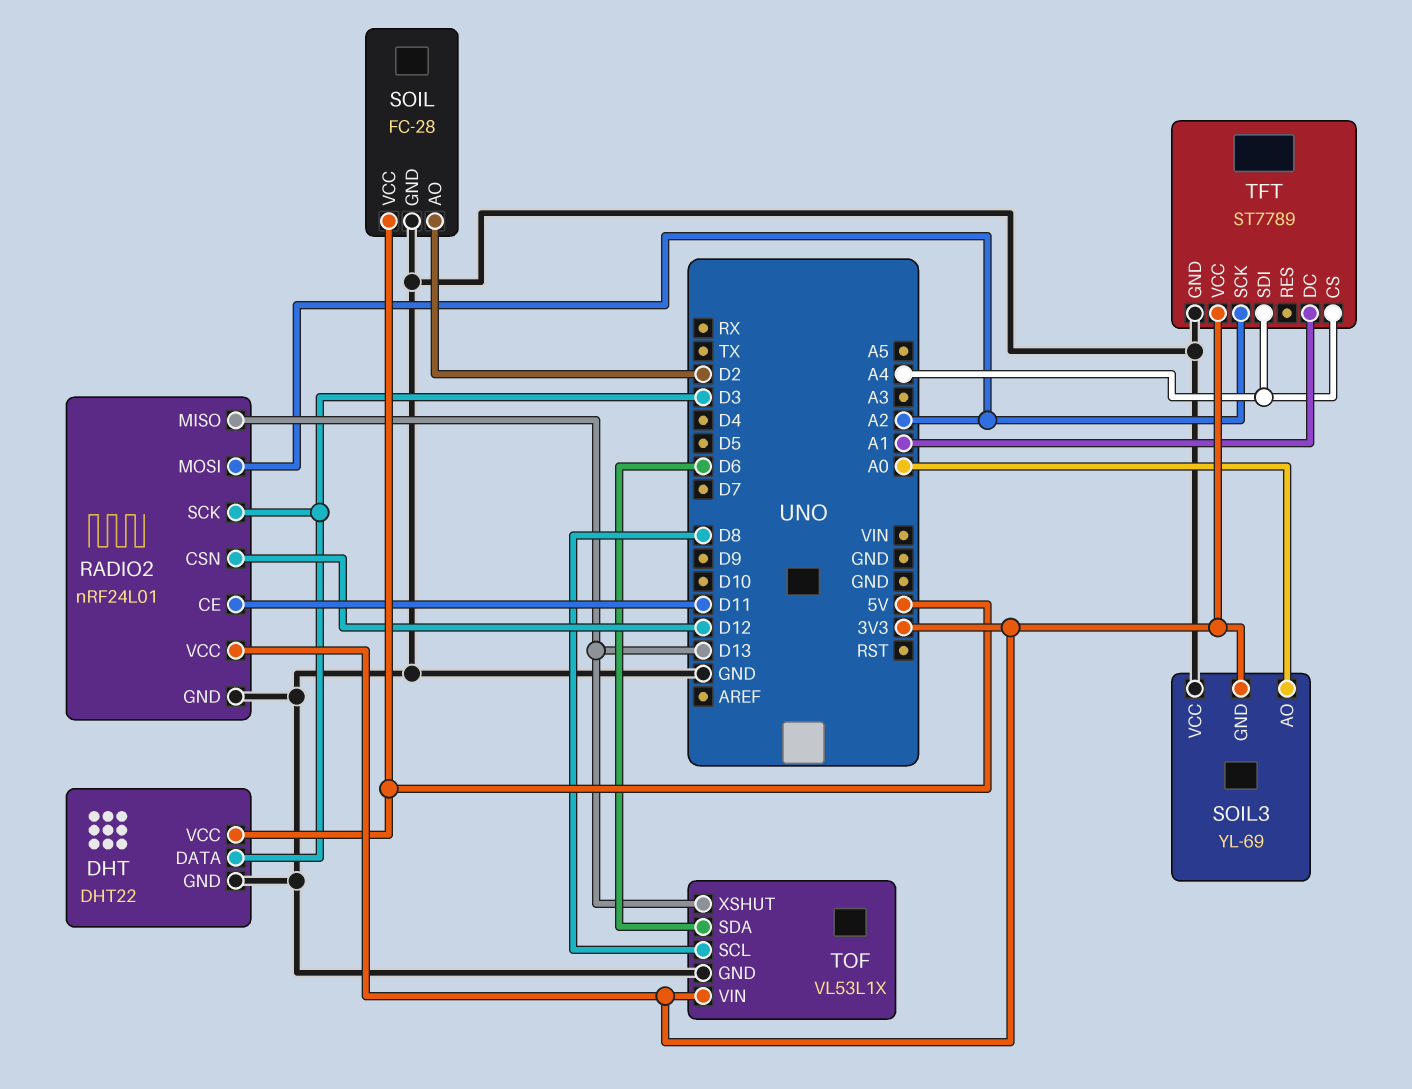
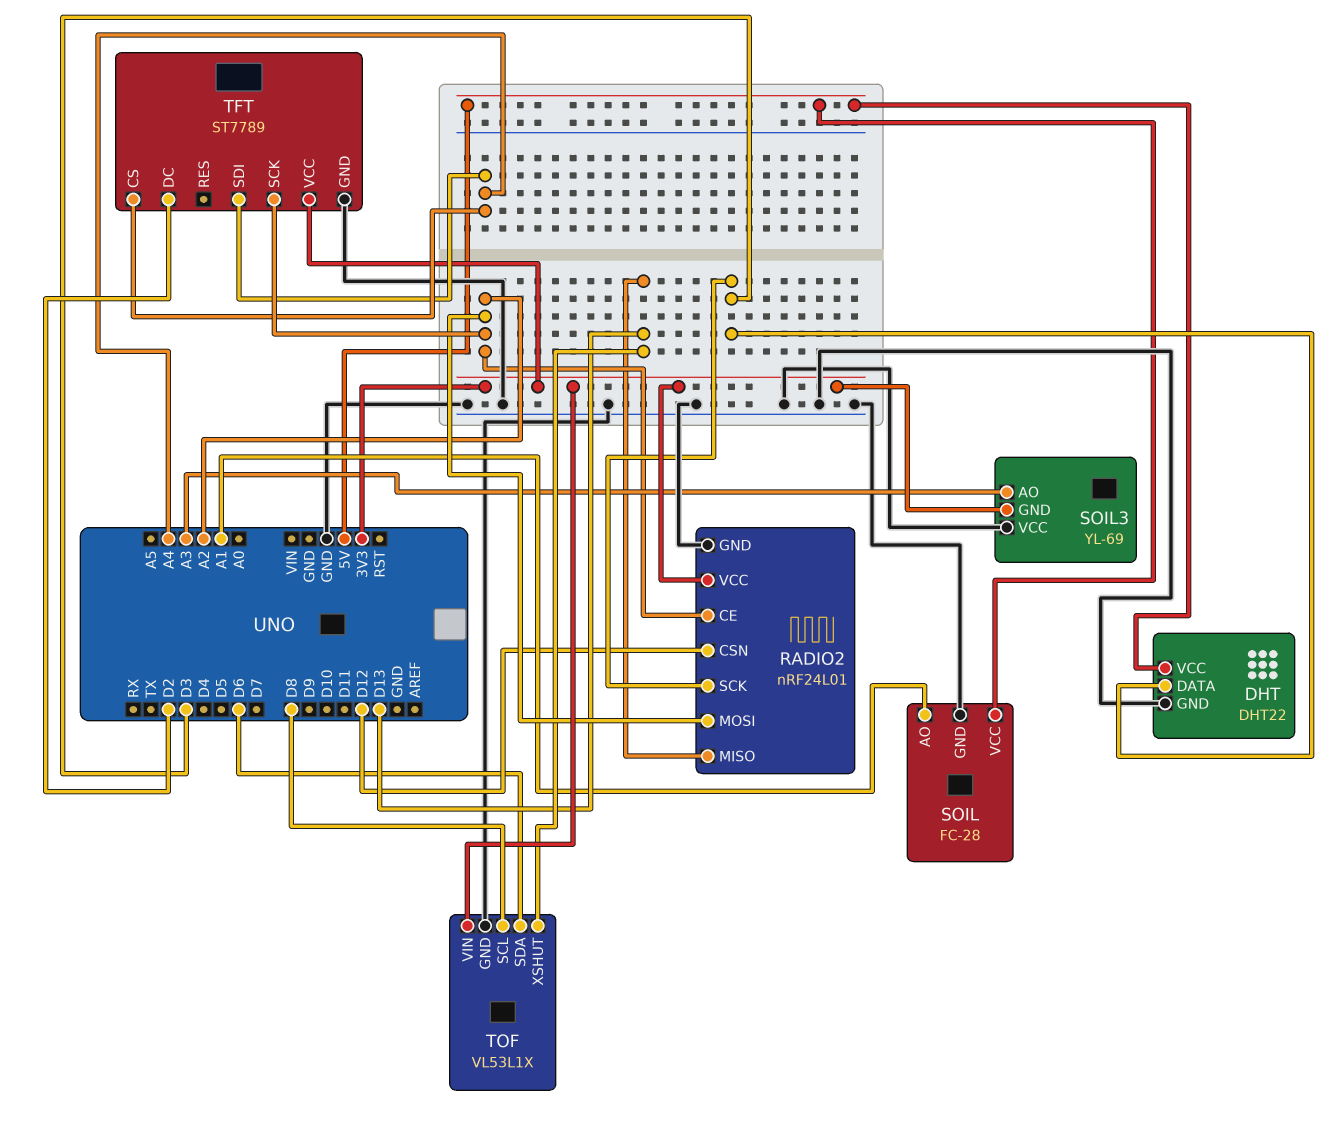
RADIO2 pin CE: D11 -> A2
SOIL pin AO: D2 -> A1
SOIL3 pin AO: A0 -> A3
TFT pin DC: A1 -> D2

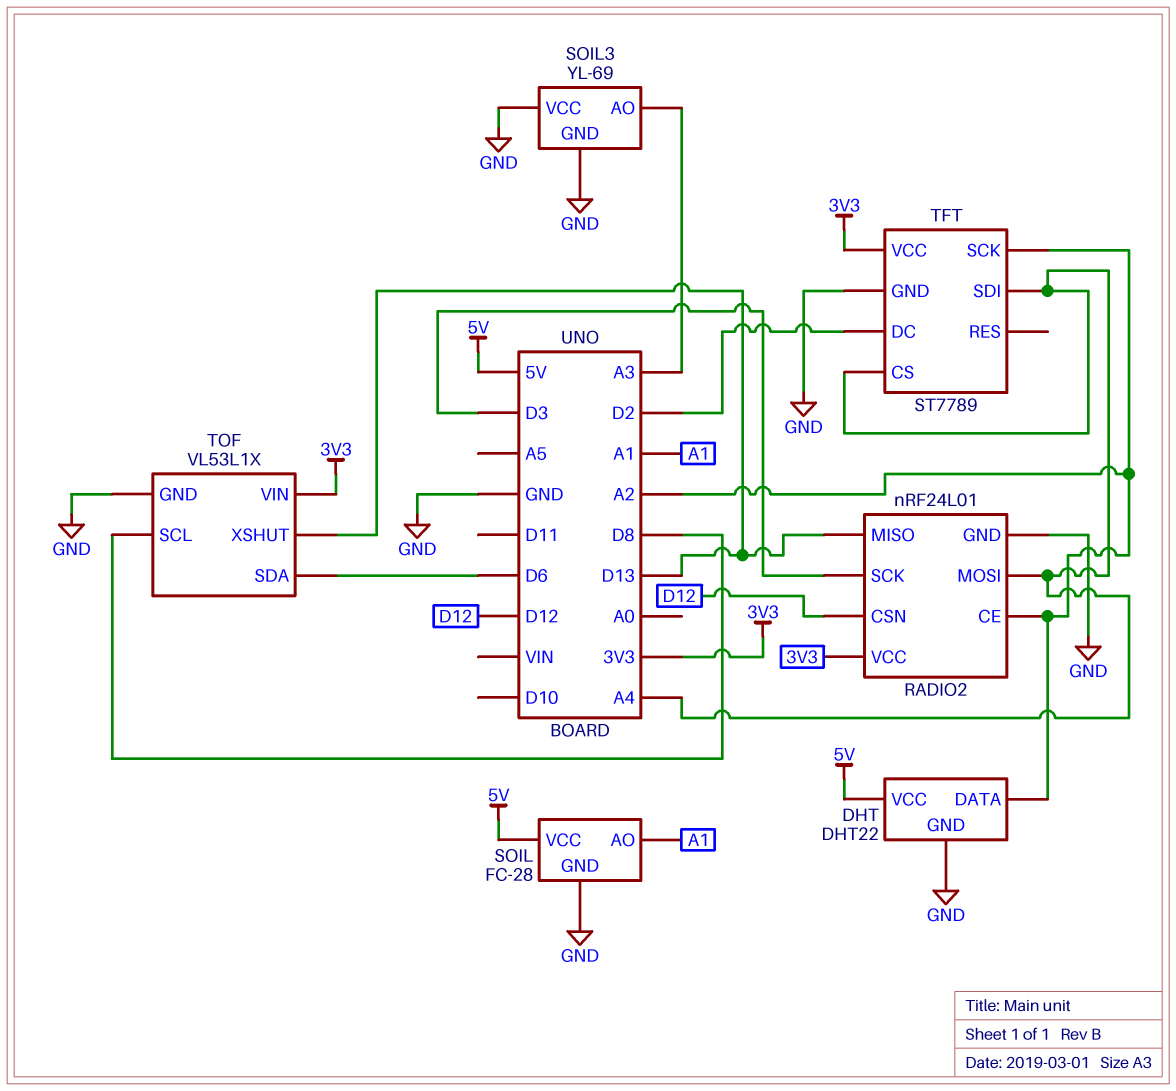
DHT pin DATA: D3 -> A2
RADIO2 pin MOSI: A2 -> A4
SOIL3 pin GND: 3V3 -> GND

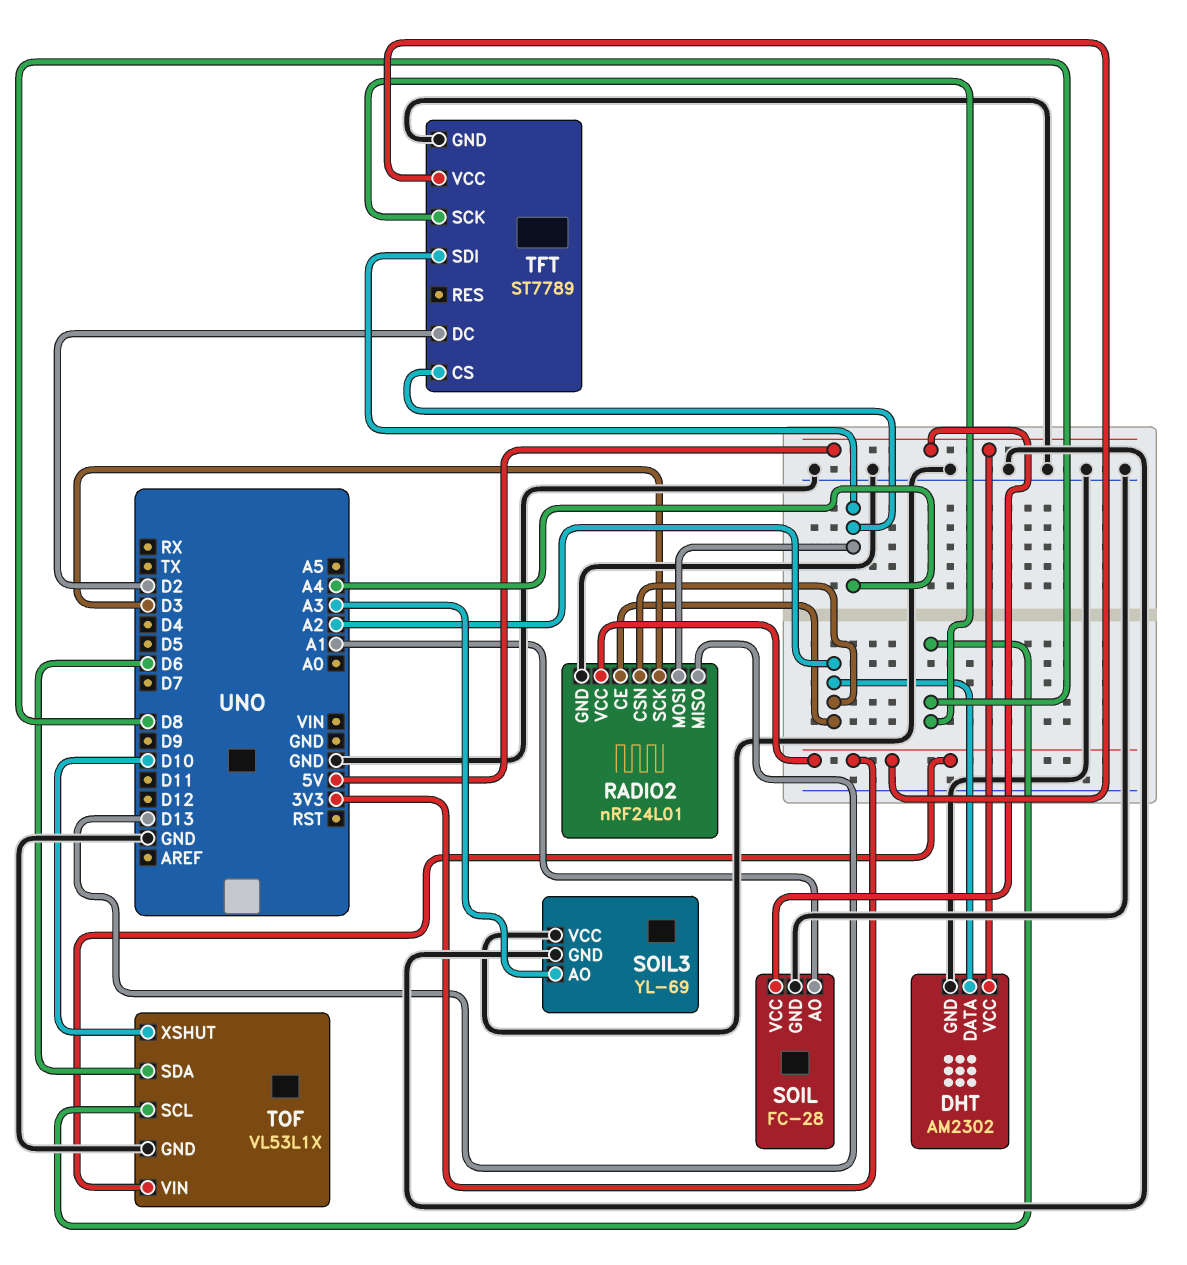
DHT: DHT22 -> AM2302
RADIO2 pin CSN: D12 -> A2
TFT pin SCK: A2 -> D8
TOF pin XSHUT: D13 -> D10

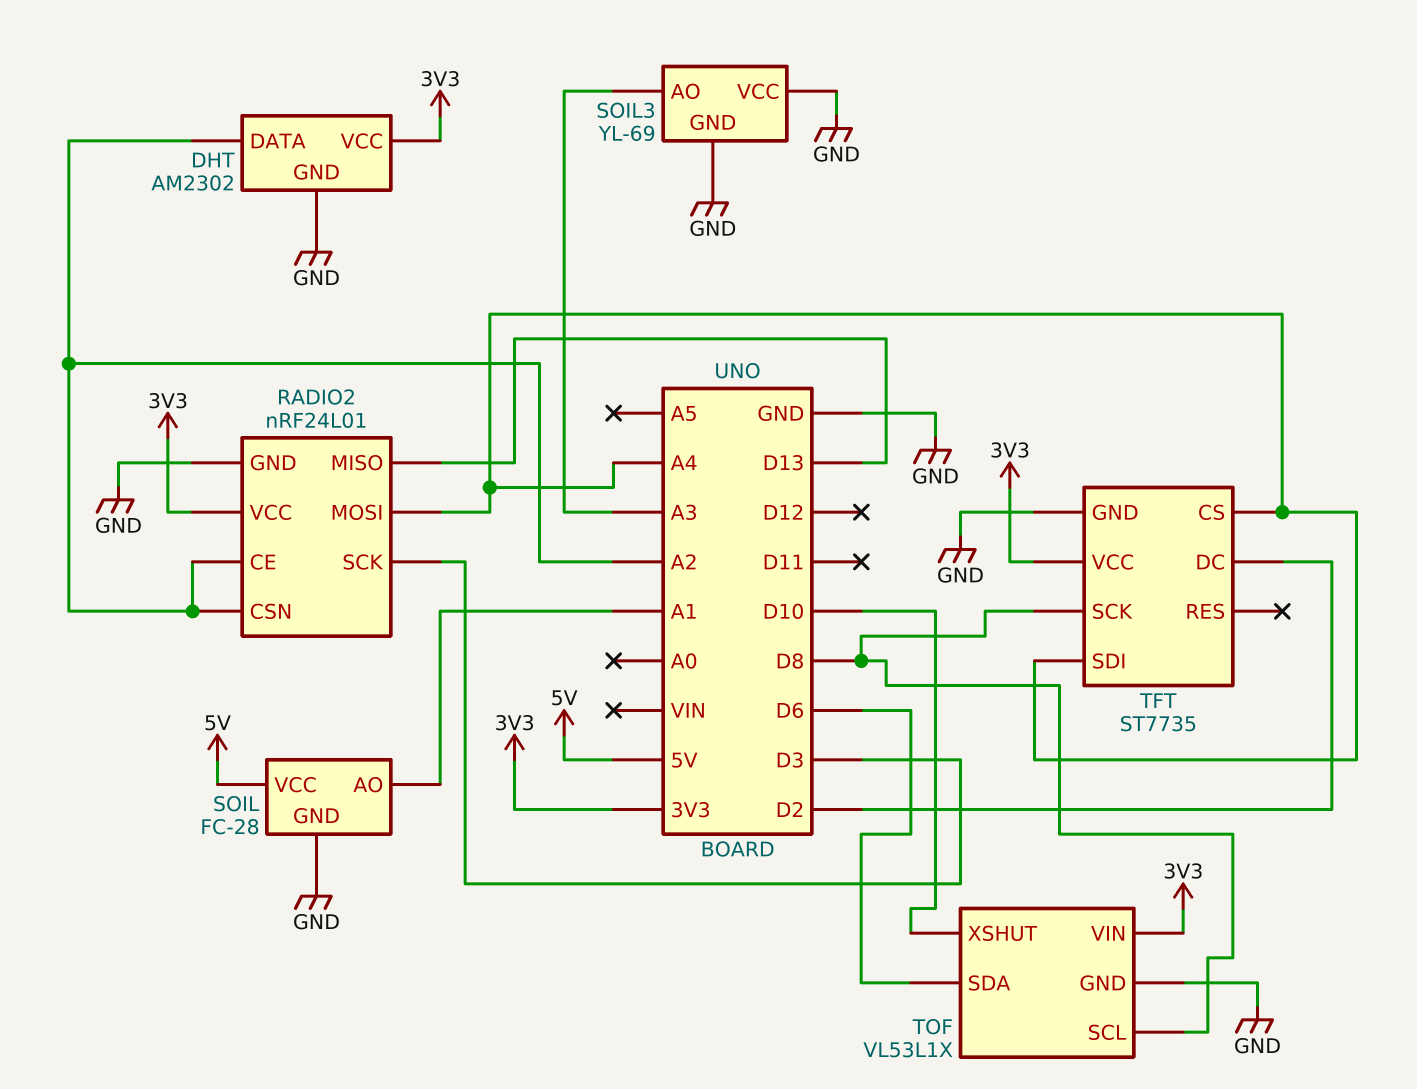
DHT pin VCC: 5V -> 3V3
TFT: ST7789 -> ST7735

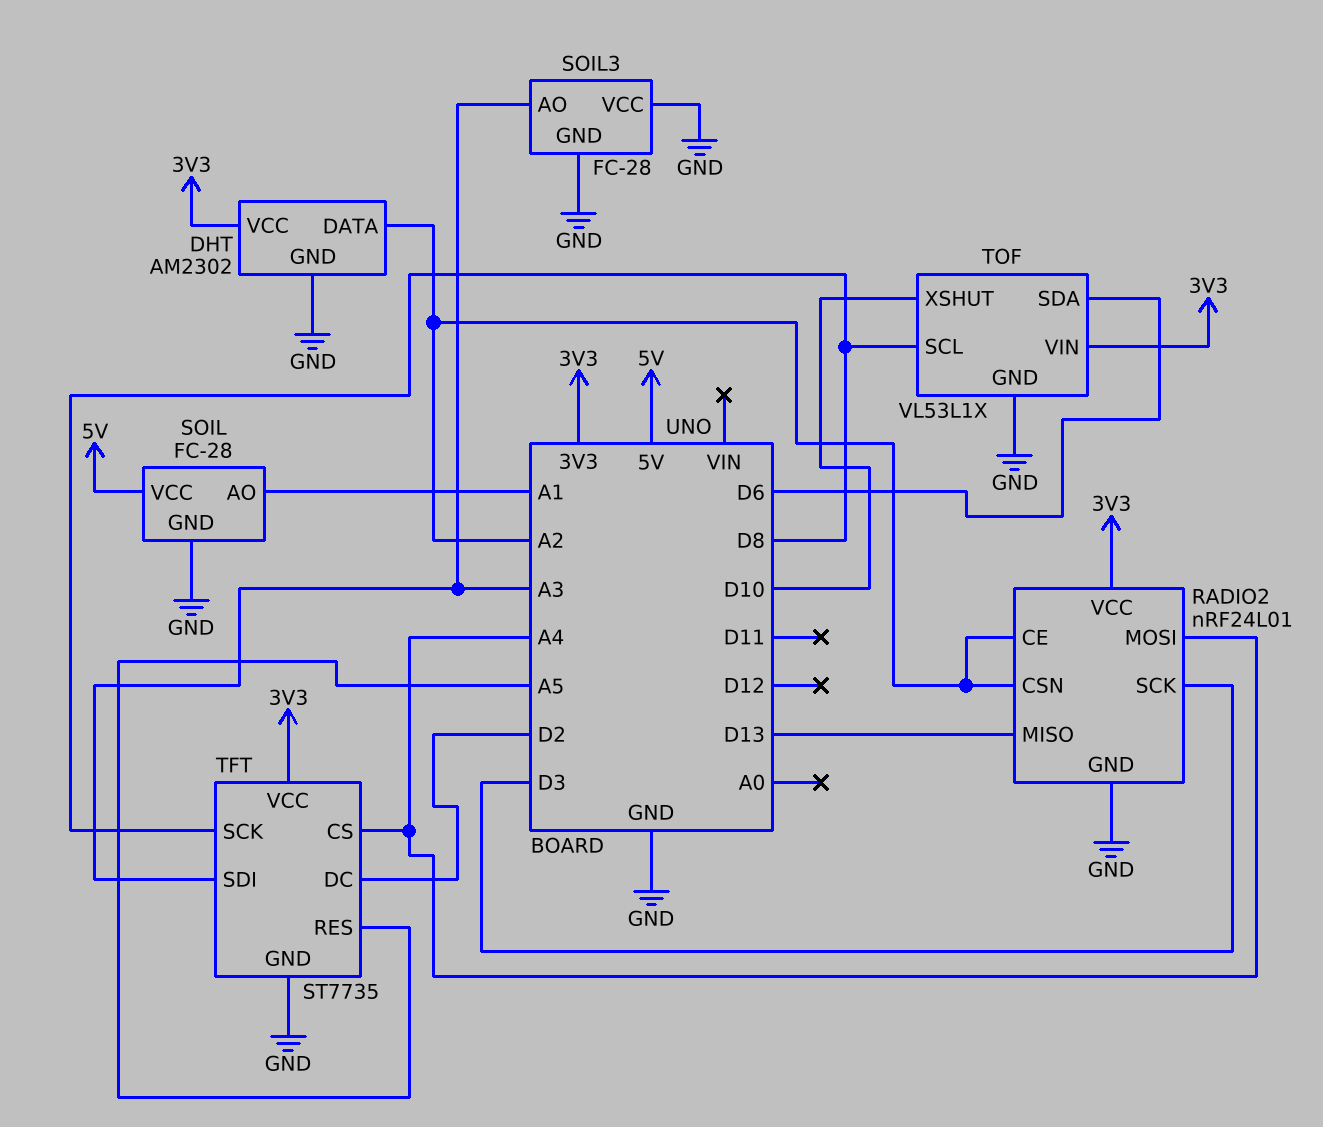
SOIL3: YL-69 -> FC-28
TFT pin RES: none -> A5
TFT pin SDI: A4 -> A3

